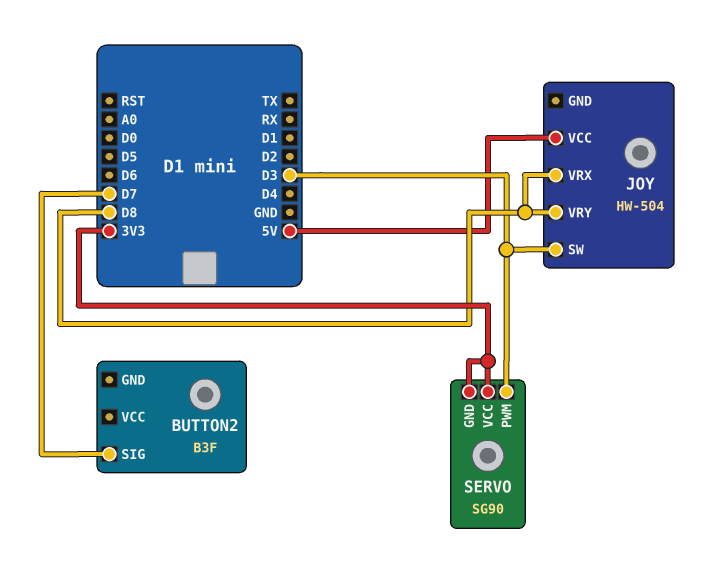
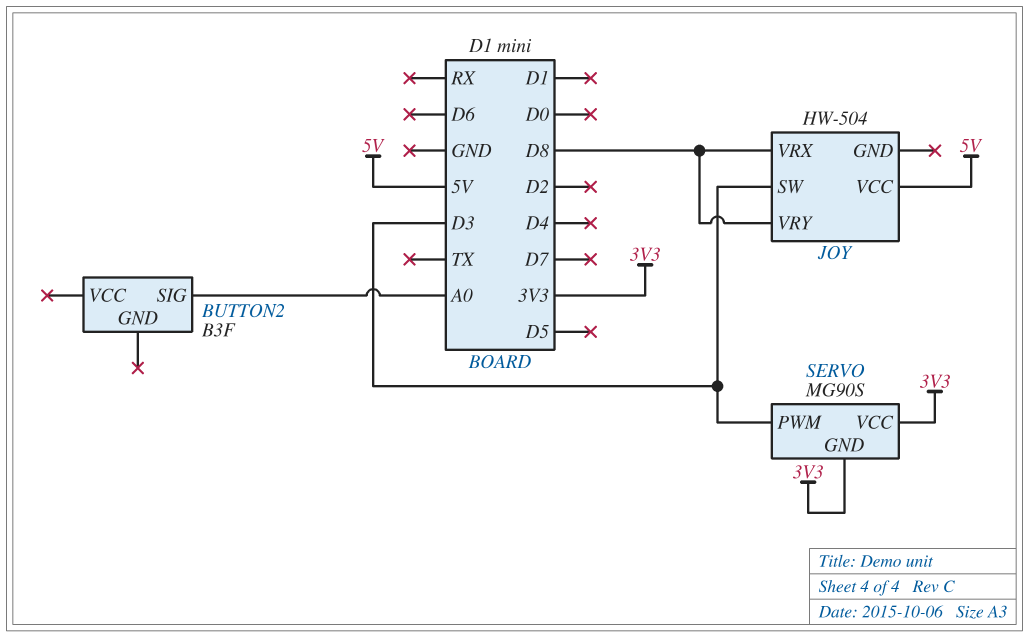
BUTTON2 pin SIG: D7 -> A0
SERVO: SG90 -> MG90S

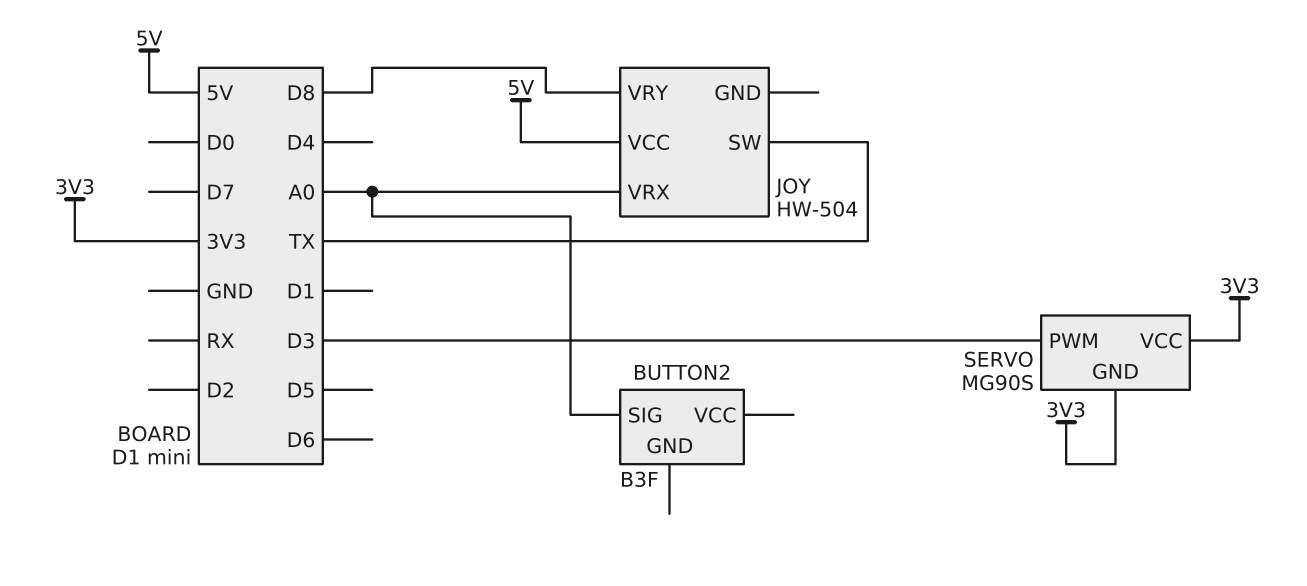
JOY pin SW: D3 -> TX
JOY pin VRX: D8 -> A0

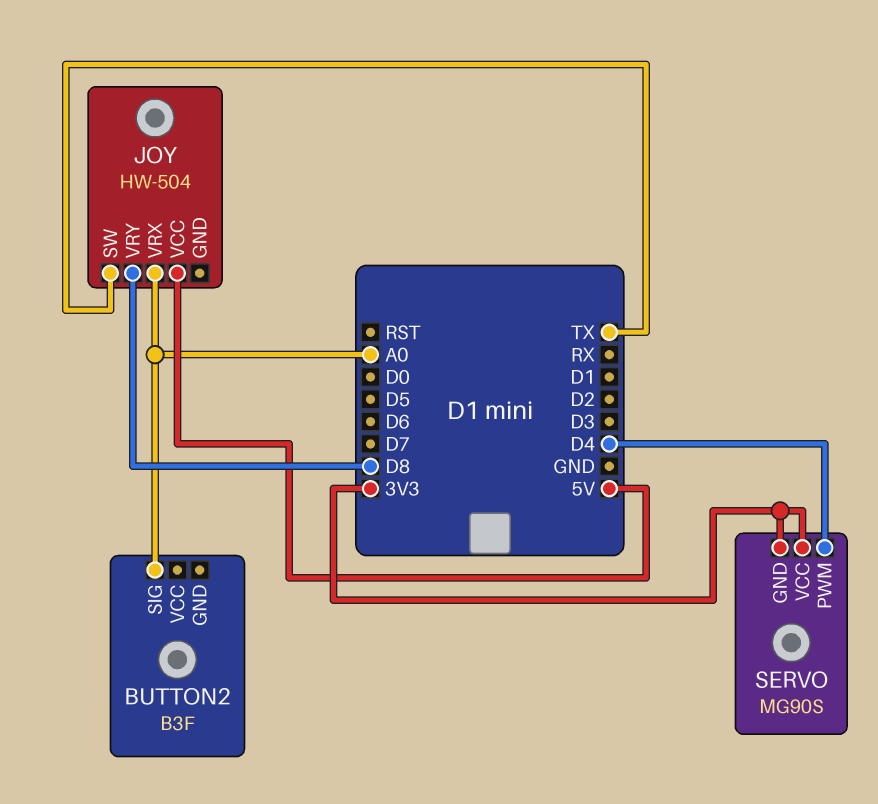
SERVO pin PWM: D3 -> D4

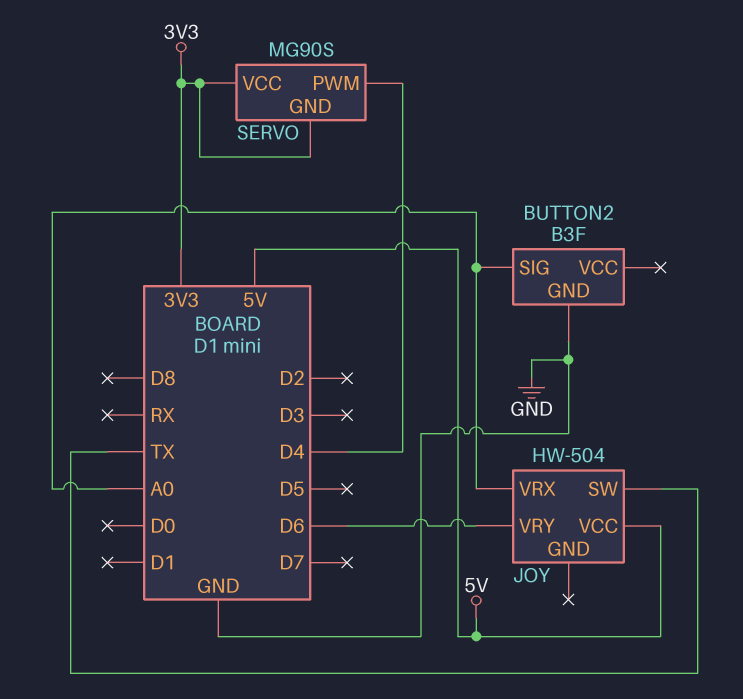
BUTTON2 pin GND: none -> GND
JOY pin VRY: D8 -> D6

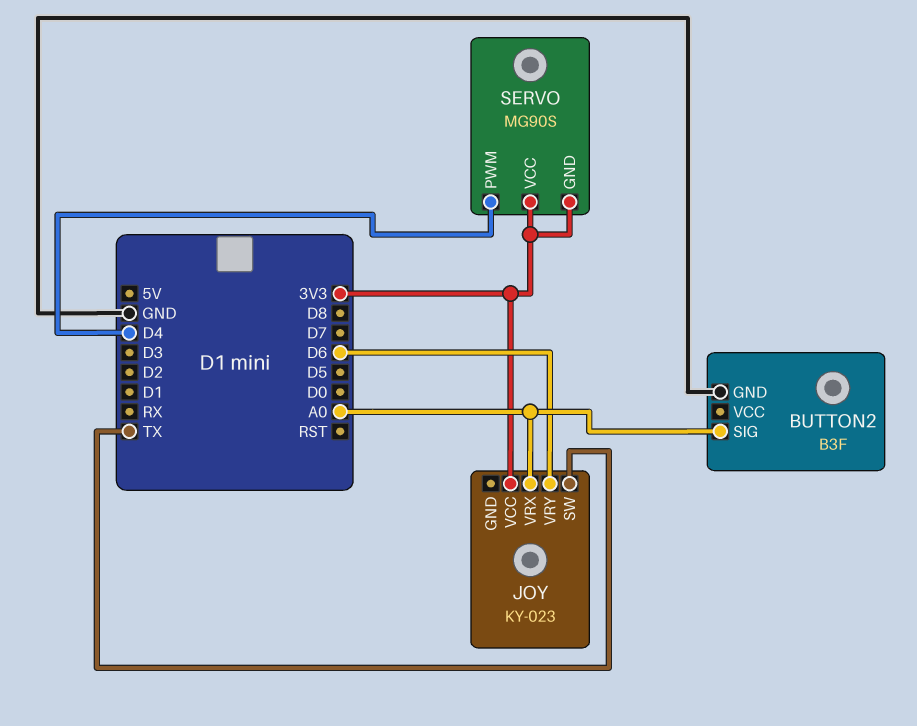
JOY: HW-504 -> KY-023
JOY pin VCC: 5V -> 3V3

